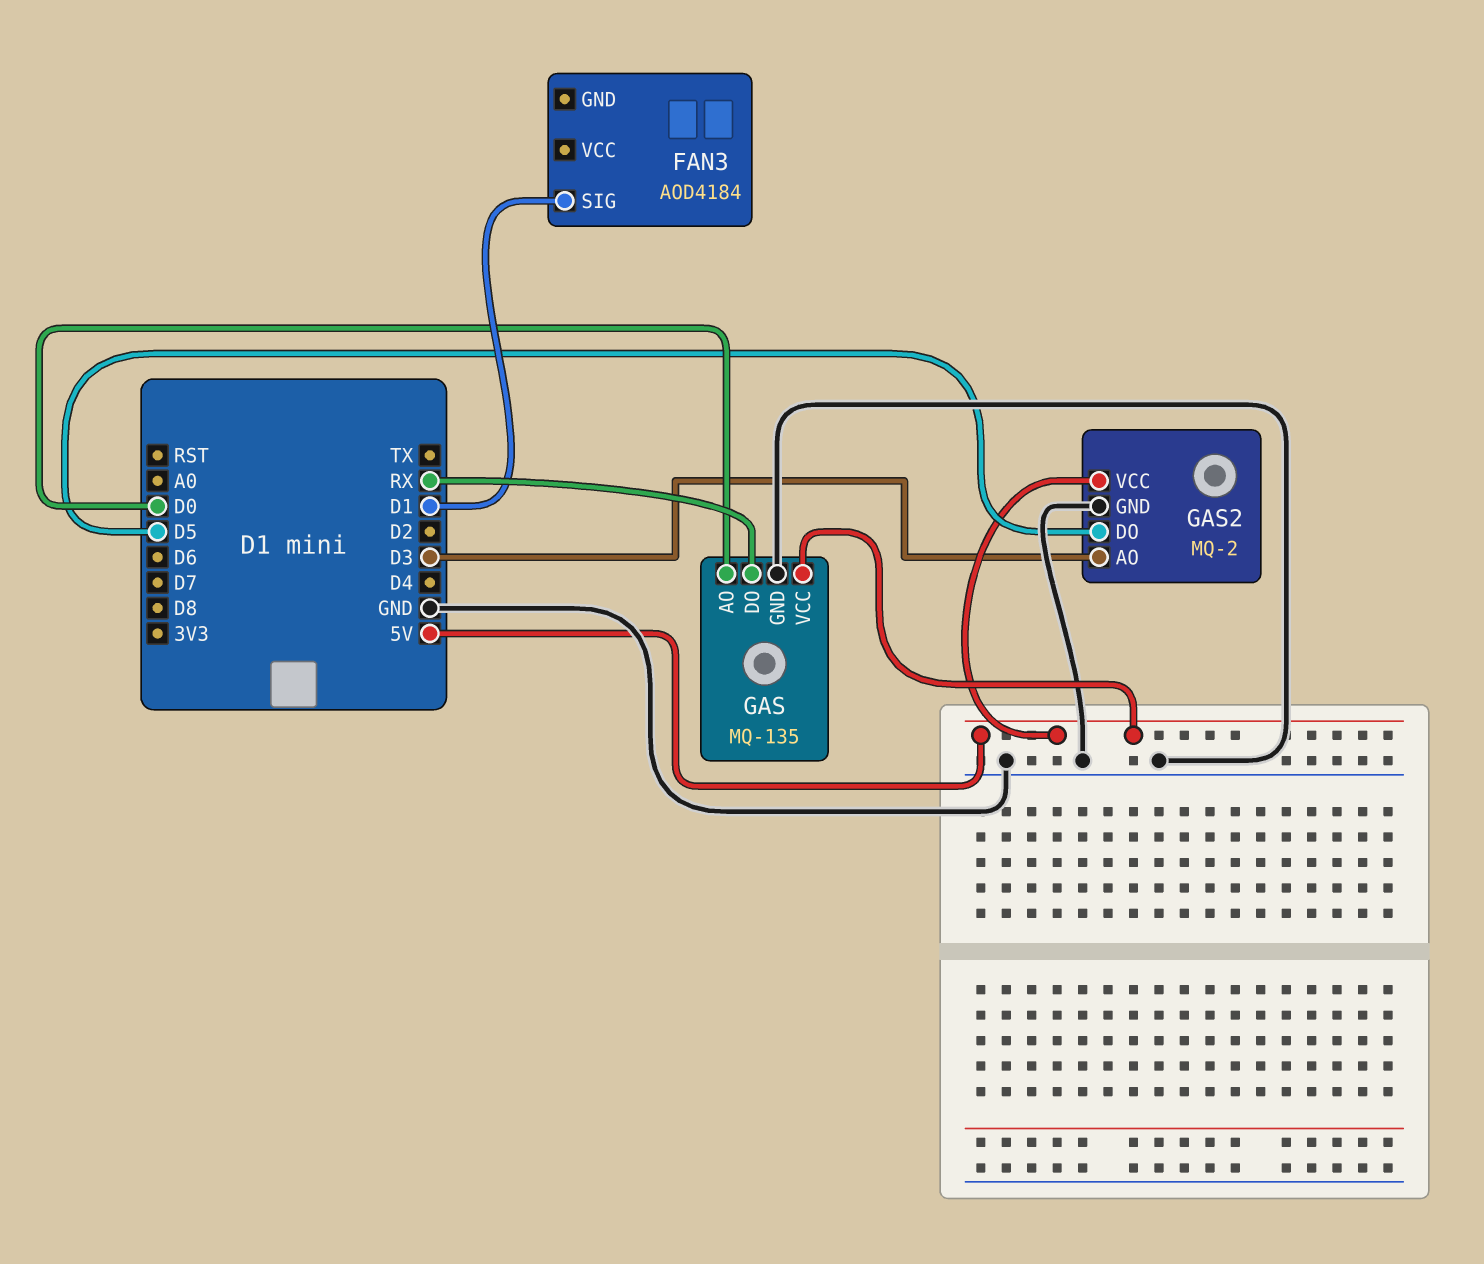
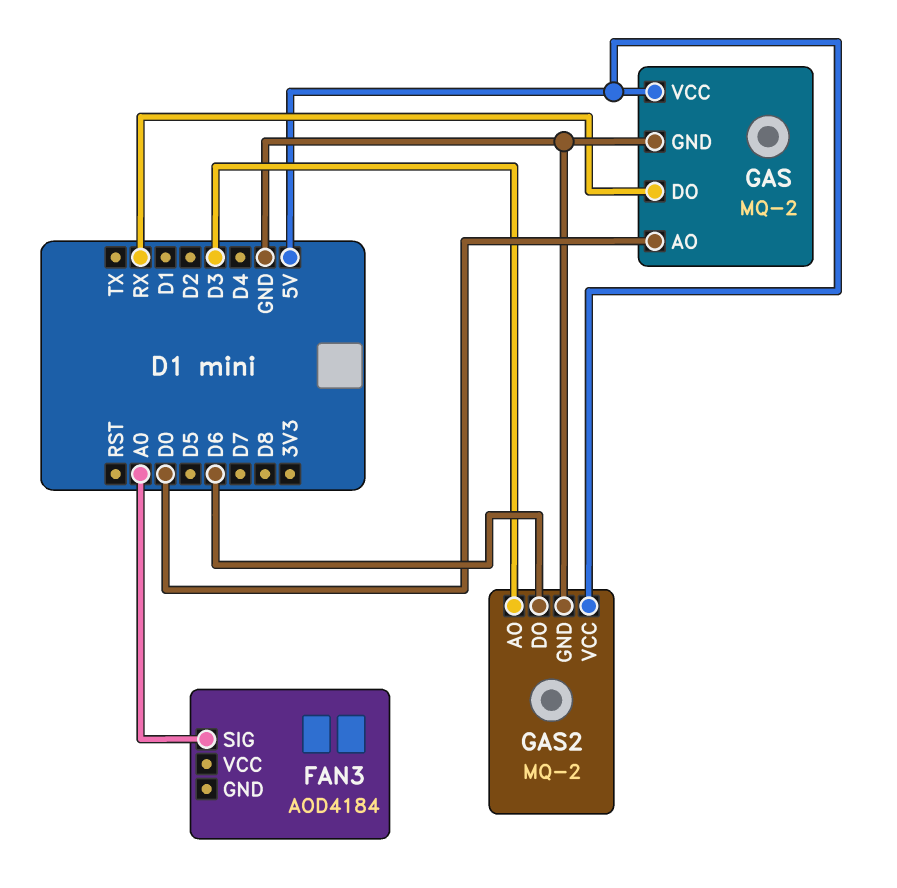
FAN3 pin SIG: D1 -> A0
GAS: MQ-135 -> MQ-2
GAS2 pin DO: D5 -> D6

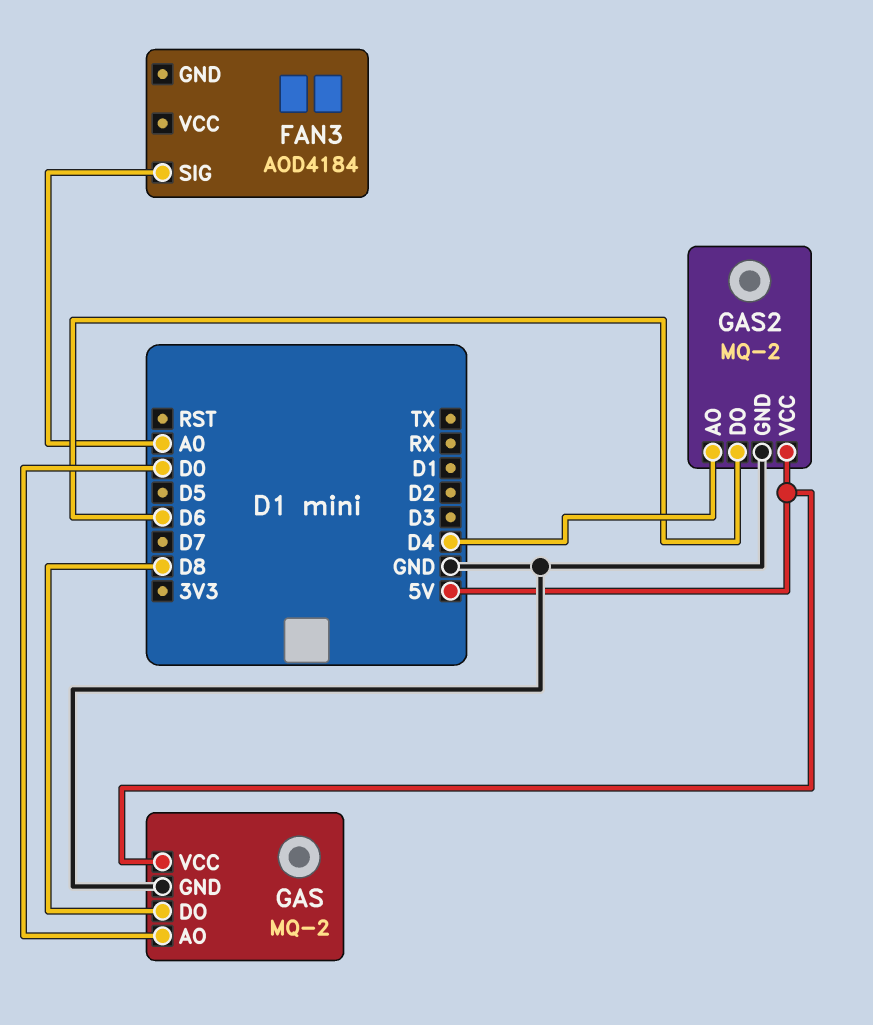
GAS pin DO: RX -> D8
GAS2 pin AO: D3 -> D4

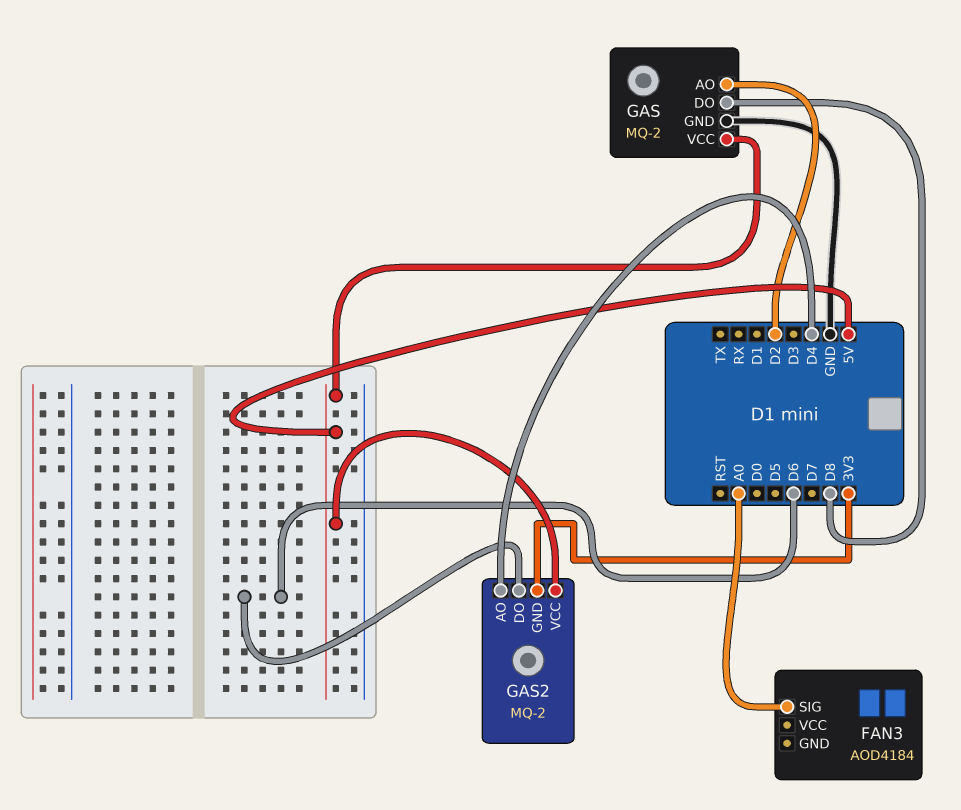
GAS pin AO: D0 -> D2
GAS2 pin GND: GND -> 3V3

